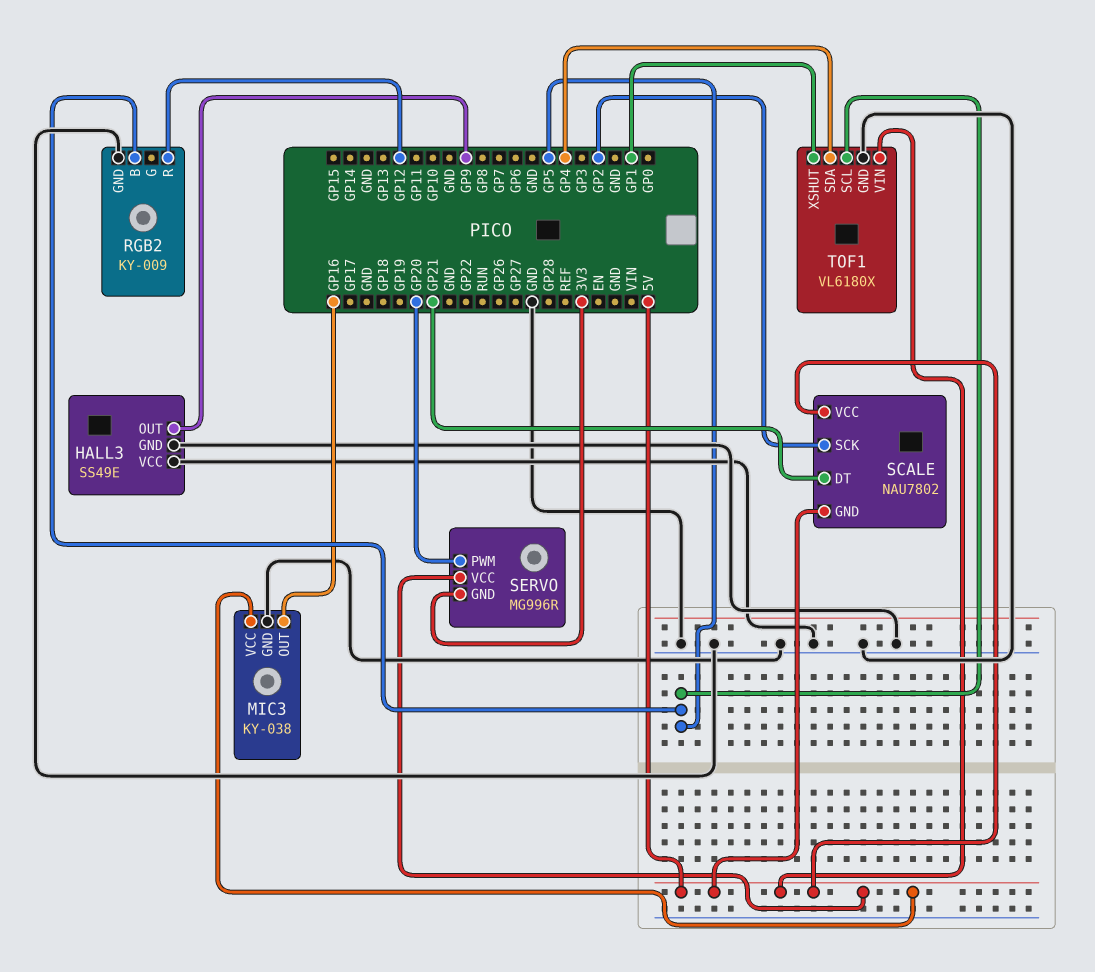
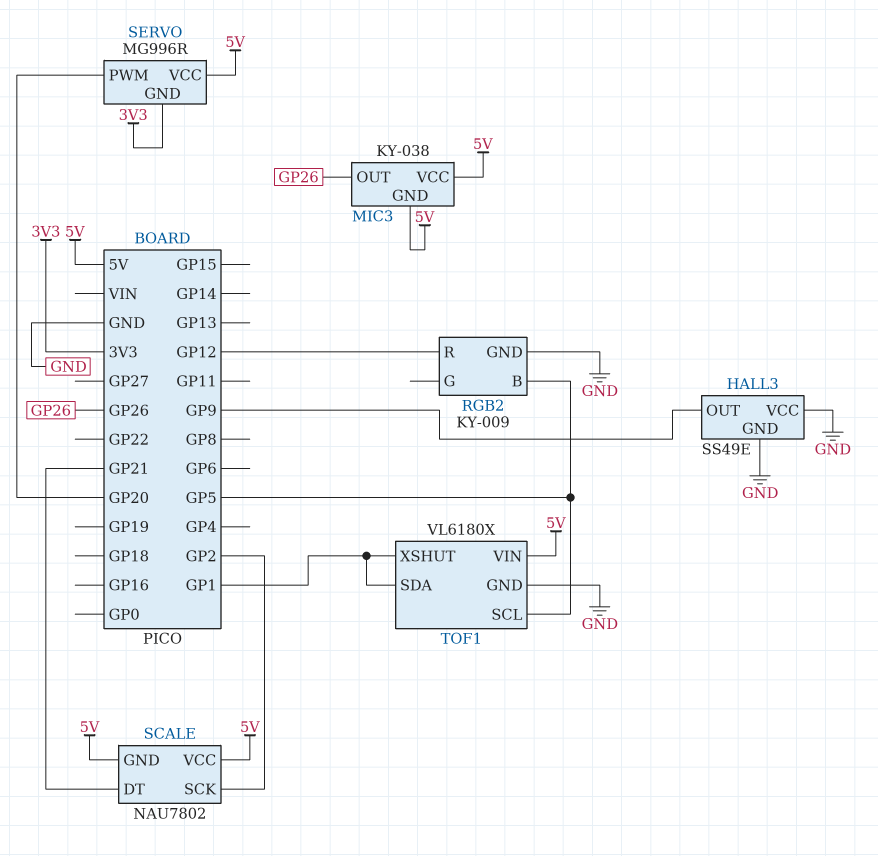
MIC3 pin GND: GND -> 5V
MIC3 pin OUT: GP16 -> GP26
TOF1 pin SDA: GP4 -> GP1

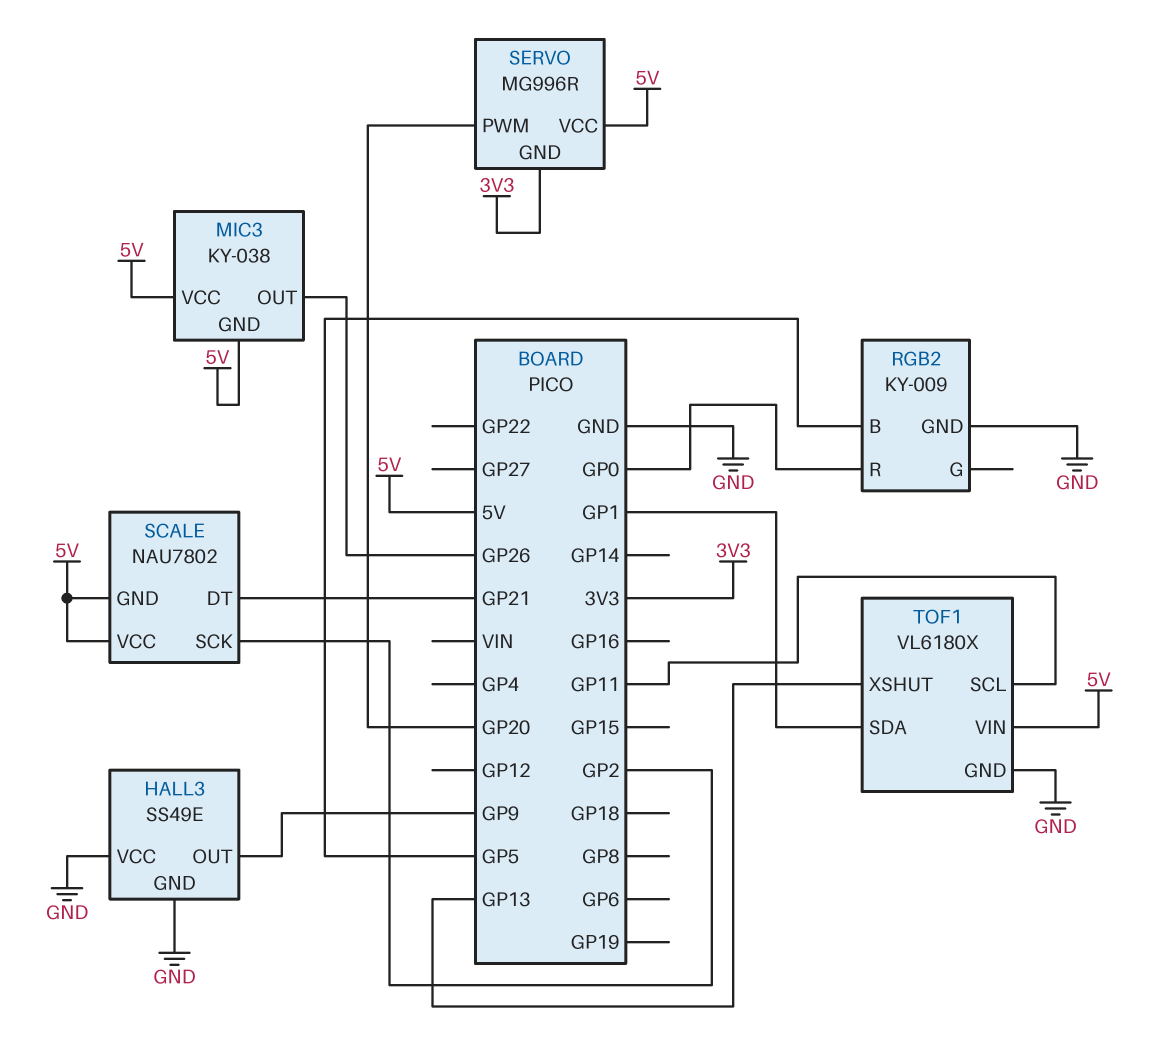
RGB2 pin R: GP12 -> GP0
TOF1 pin SCL: GP5 -> GP11
TOF1 pin XSHUT: GP1 -> GP13

